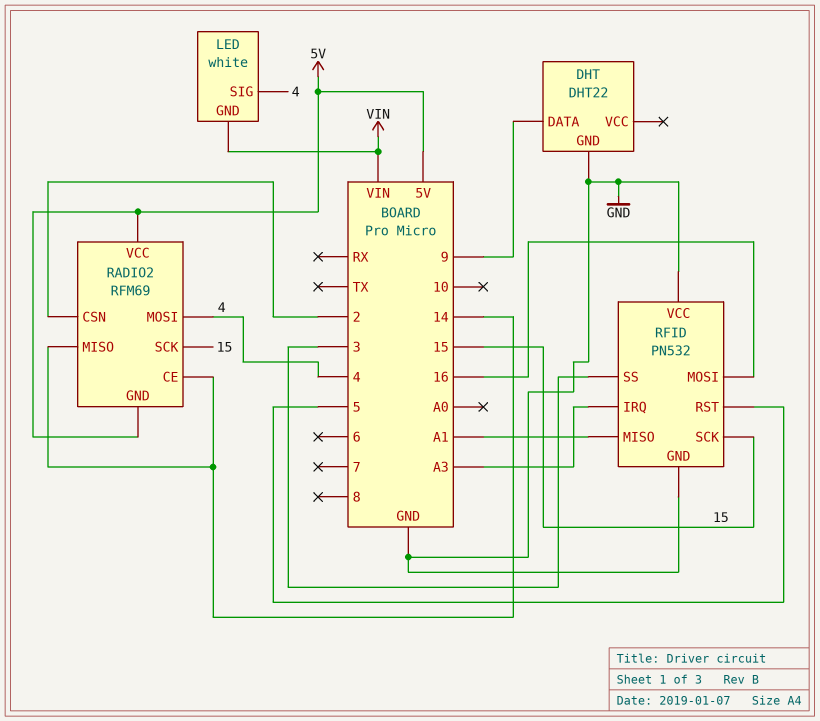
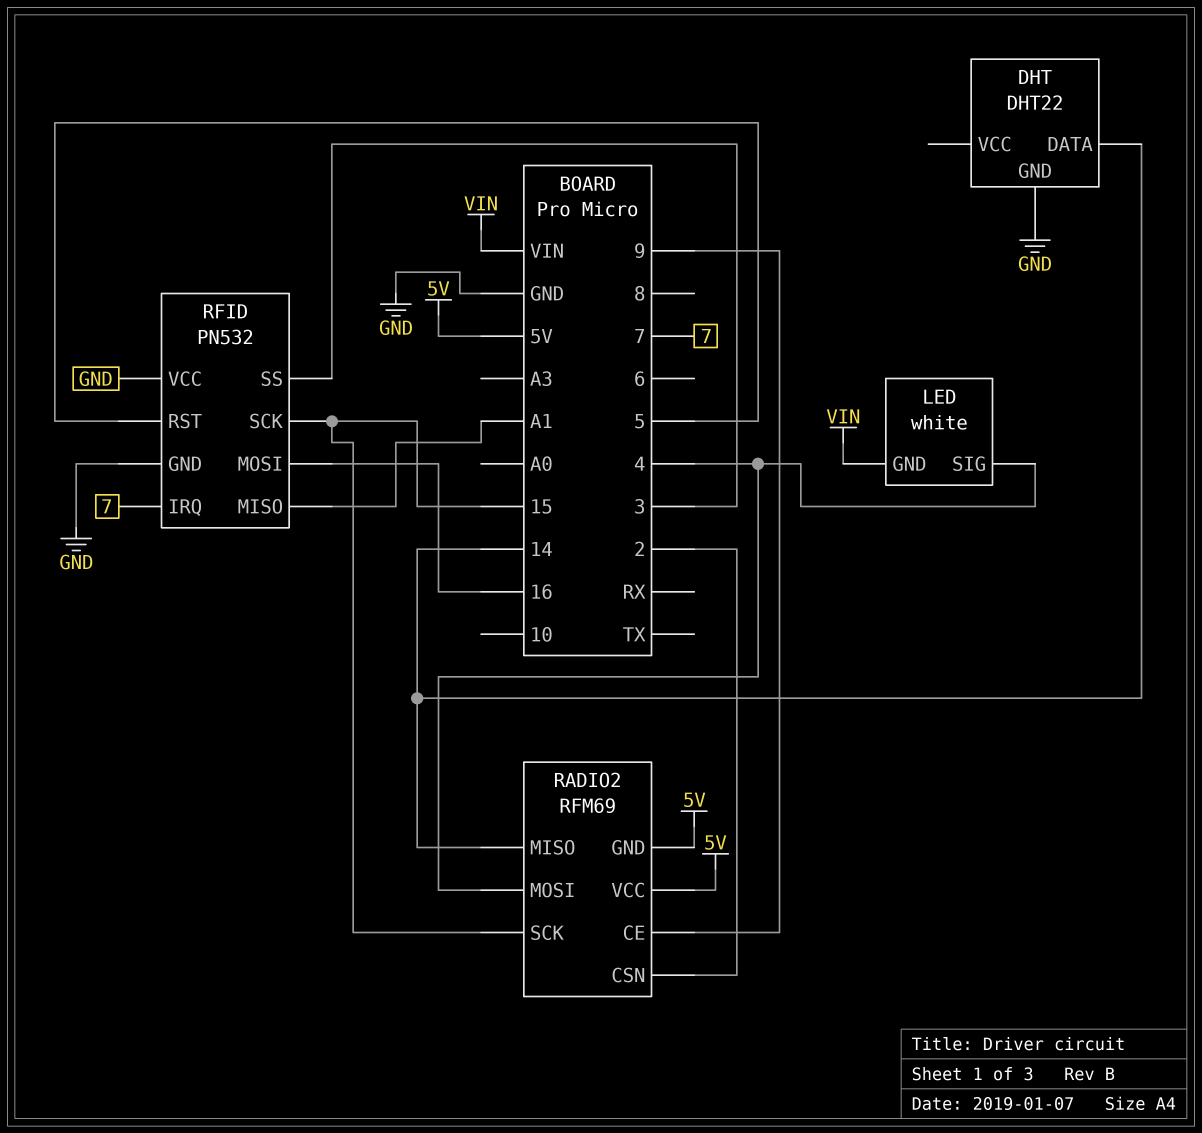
DHT pin DATA: 9 -> 14
RADIO2 pin CE: 14 -> 9
RFID pin IRQ: A3 -> 7

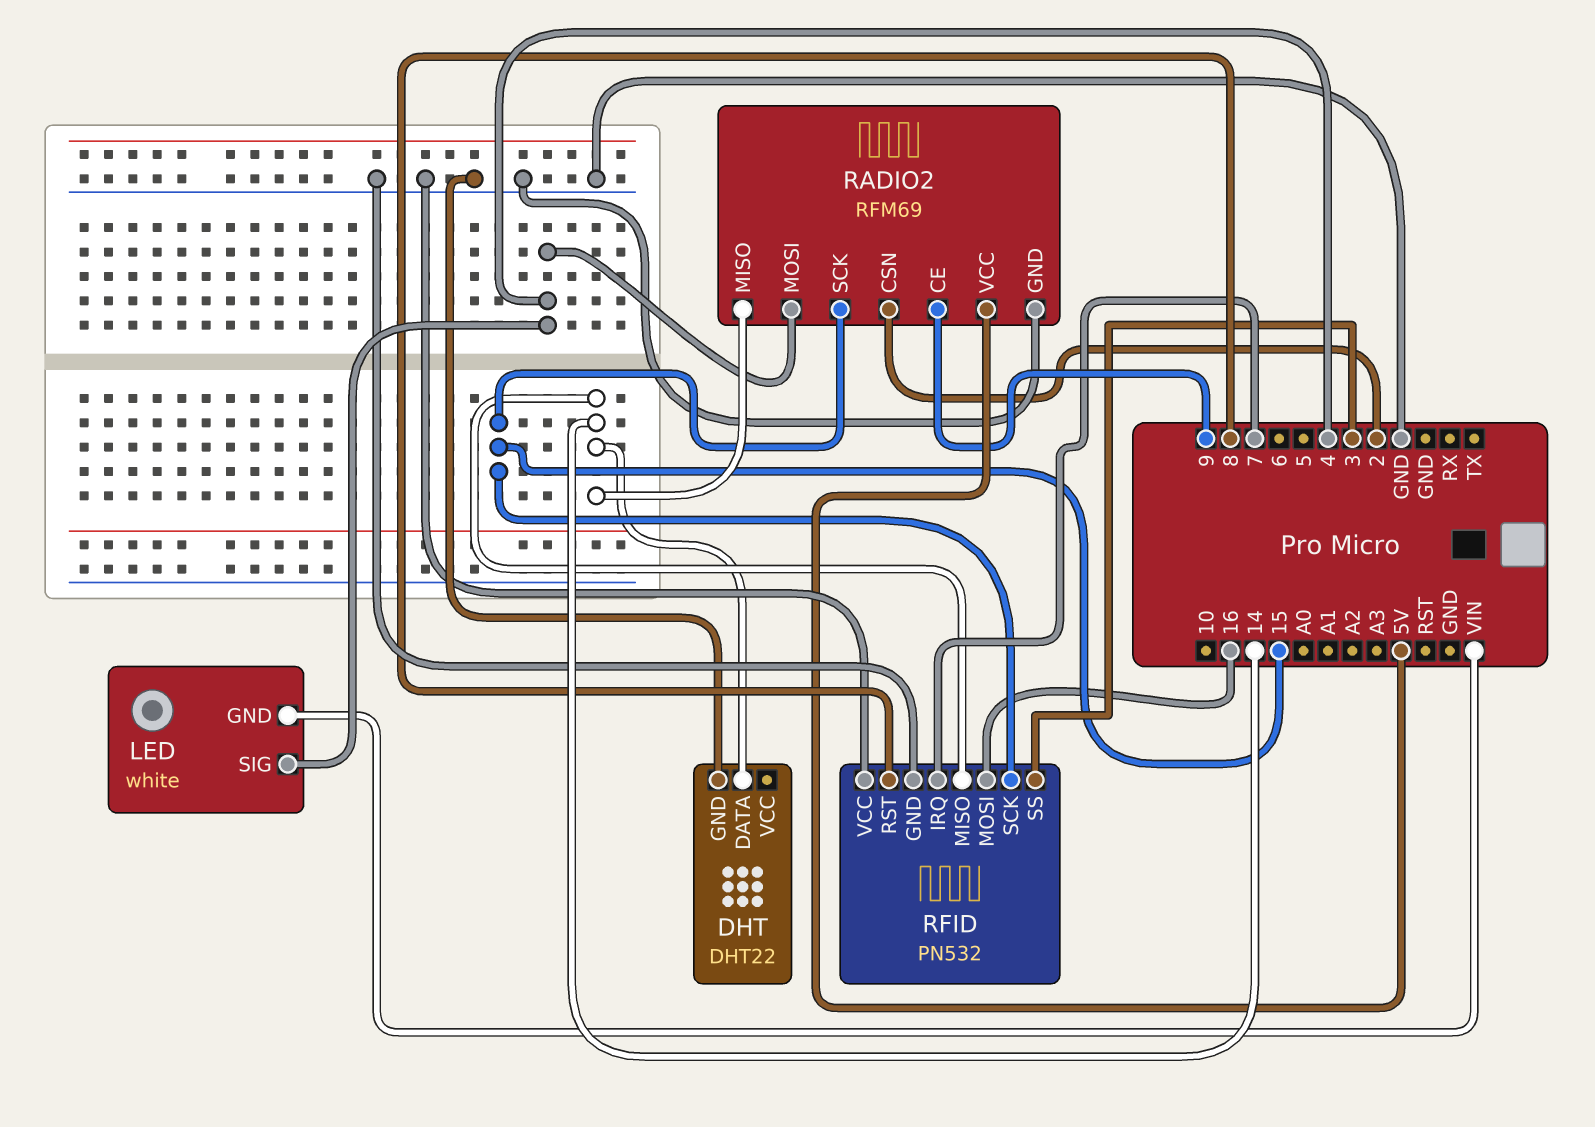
RADIO2 pin GND: 5V -> GND
RFID pin MISO: A1 -> 14
RFID pin RST: 5 -> 8

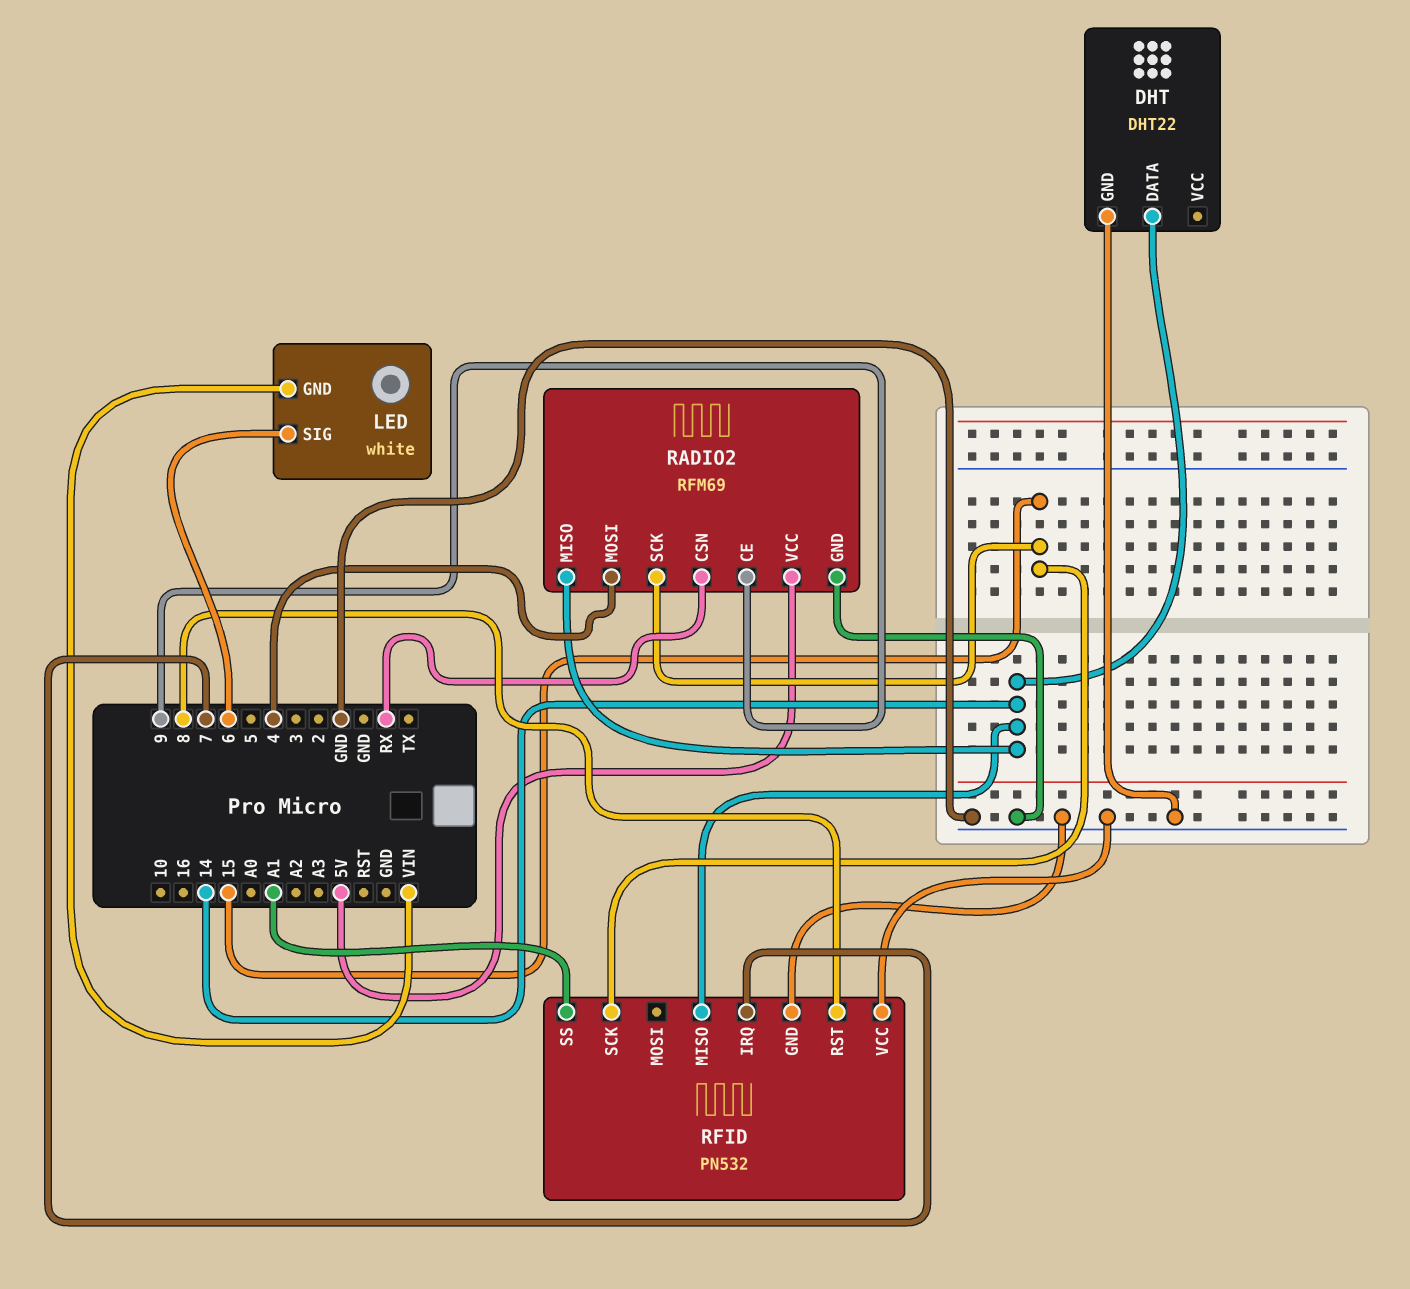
LED pin SIG: 4 -> 6
RADIO2 pin CSN: 2 -> RX
RFID pin MOSI: 16 -> none
RFID pin SS: 3 -> A1

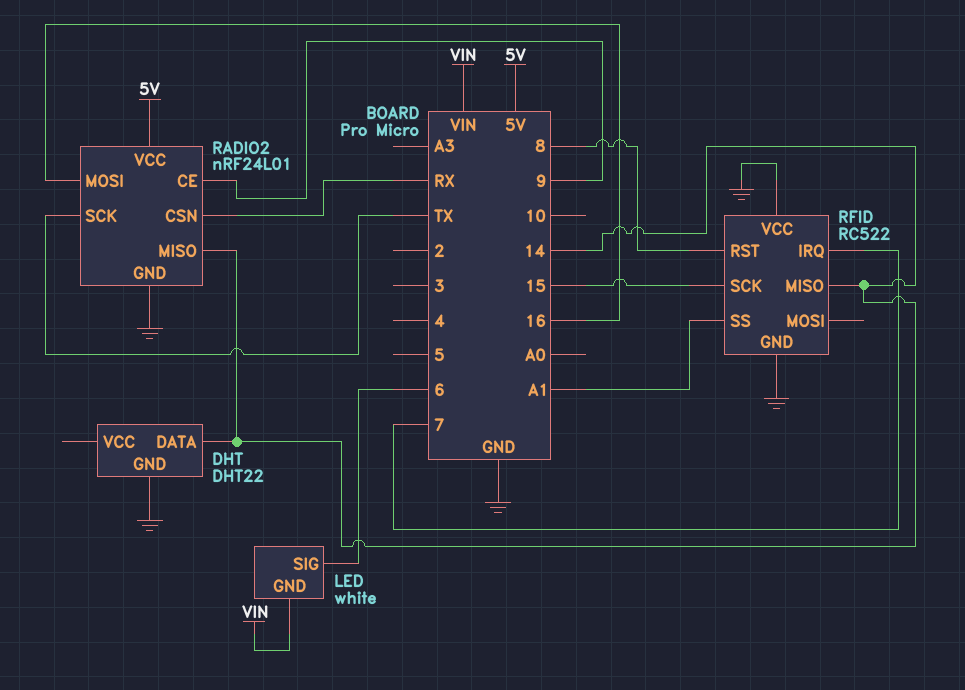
RADIO2: RFM69 -> nRF24L01
RADIO2 pin MOSI: 4 -> 16
RADIO2 pin SCK: 15 -> TX
RFID: PN532 -> RC522

